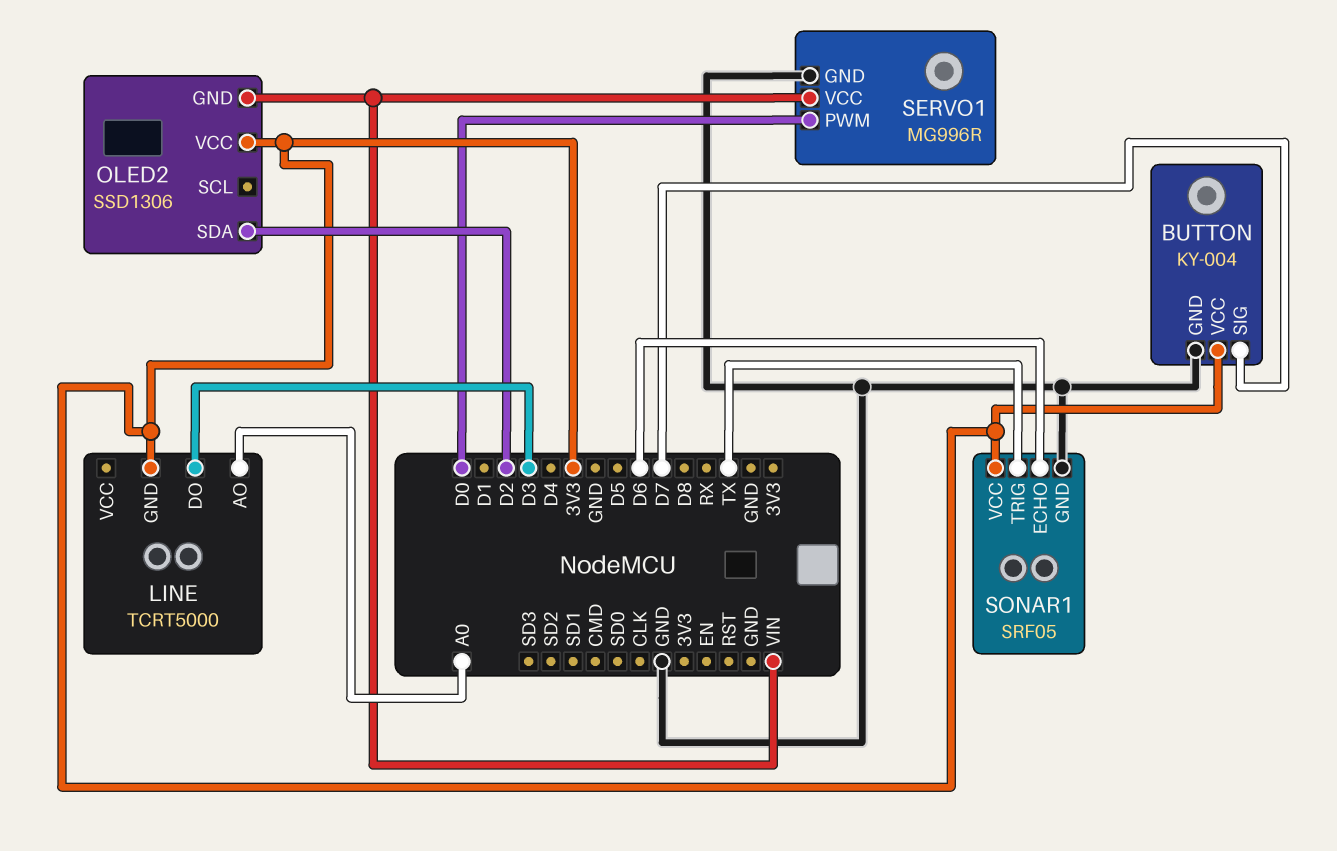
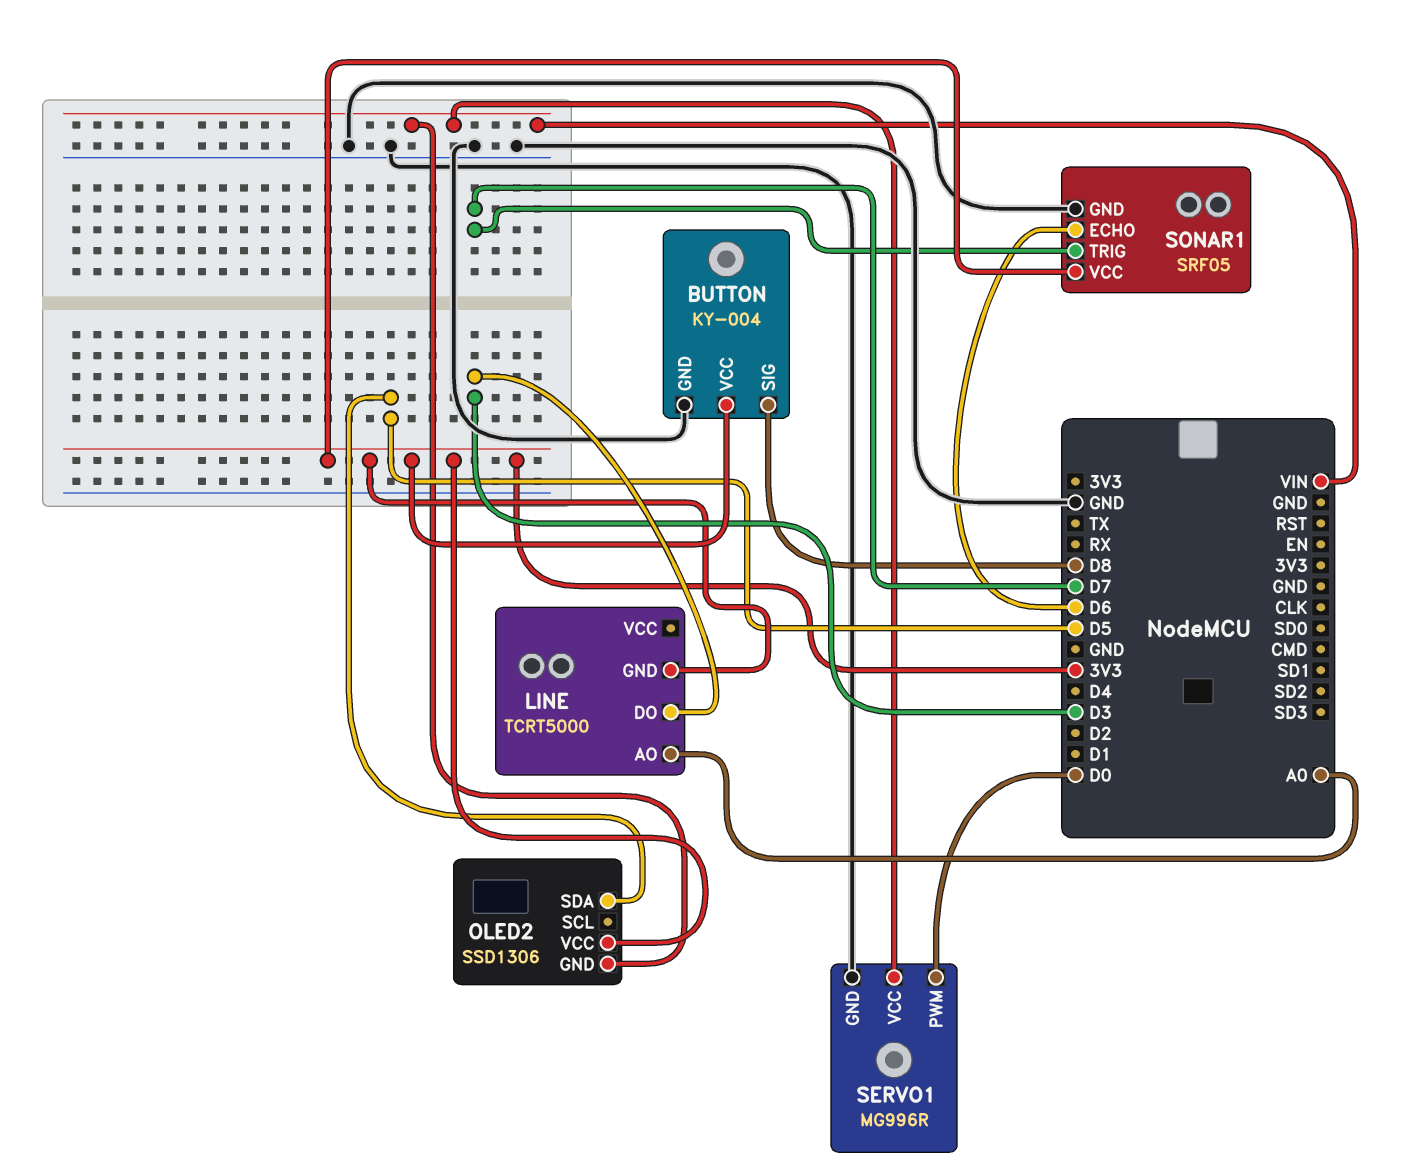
BUTTON pin SIG: D7 -> D8
OLED2 pin SDA: D2 -> D5
SONAR1 pin TRIG: TX -> D7

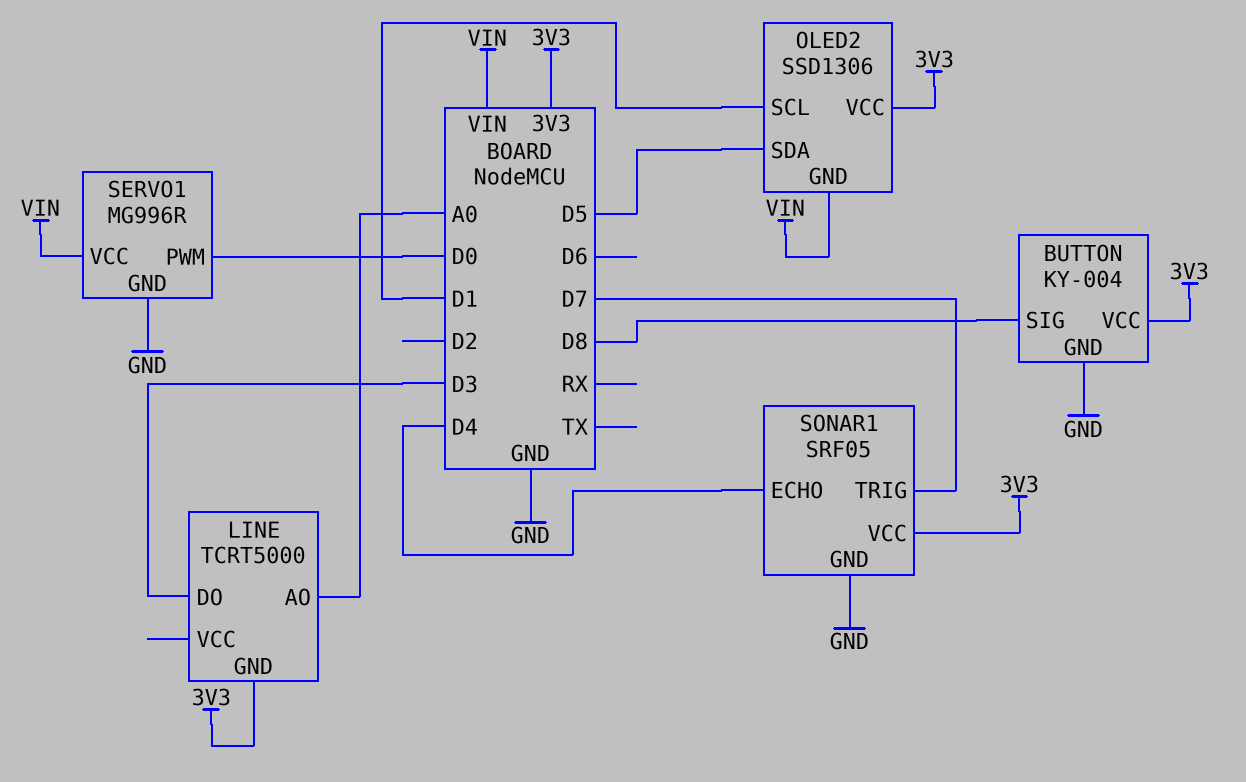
OLED2 pin SCL: none -> D1
SONAR1 pin ECHO: D6 -> D4

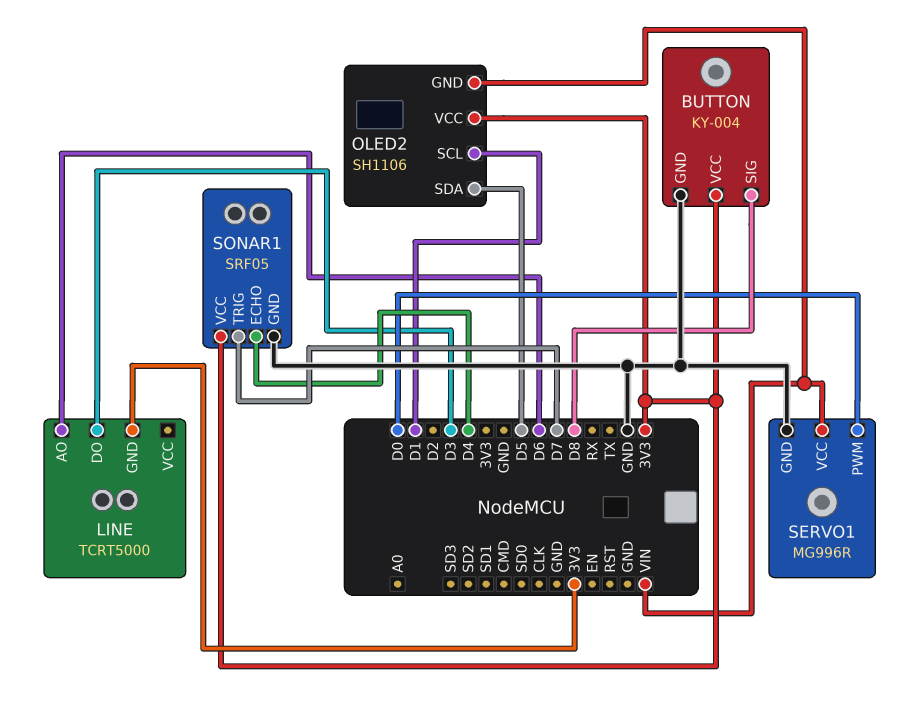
LINE pin AO: A0 -> D6
OLED2: SSD1306 -> SH1106

